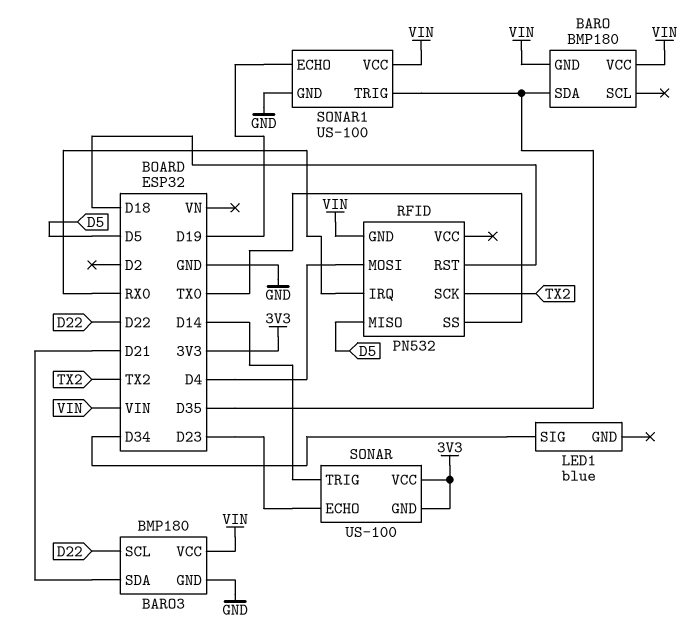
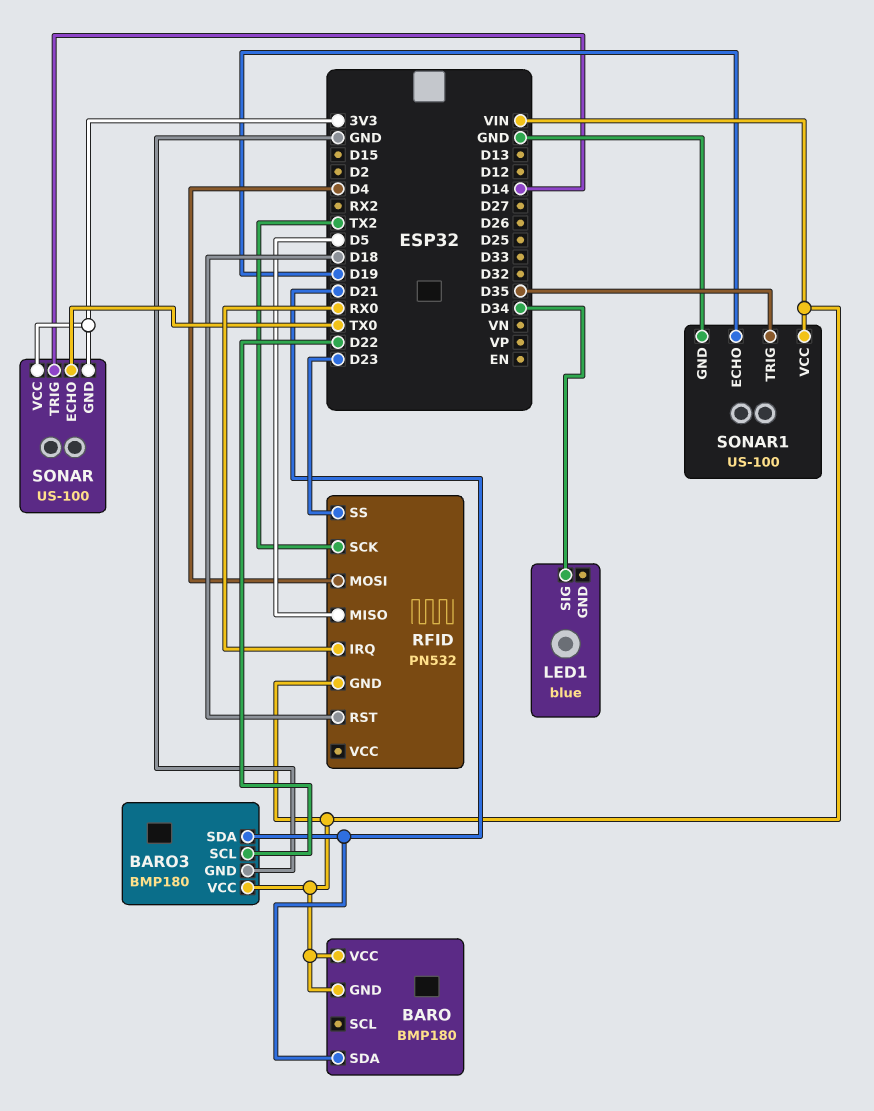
BARO pin SDA: D35 -> D21
RFID pin SS: TX0 -> D23
SONAR pin ECHO: D23 -> TX0

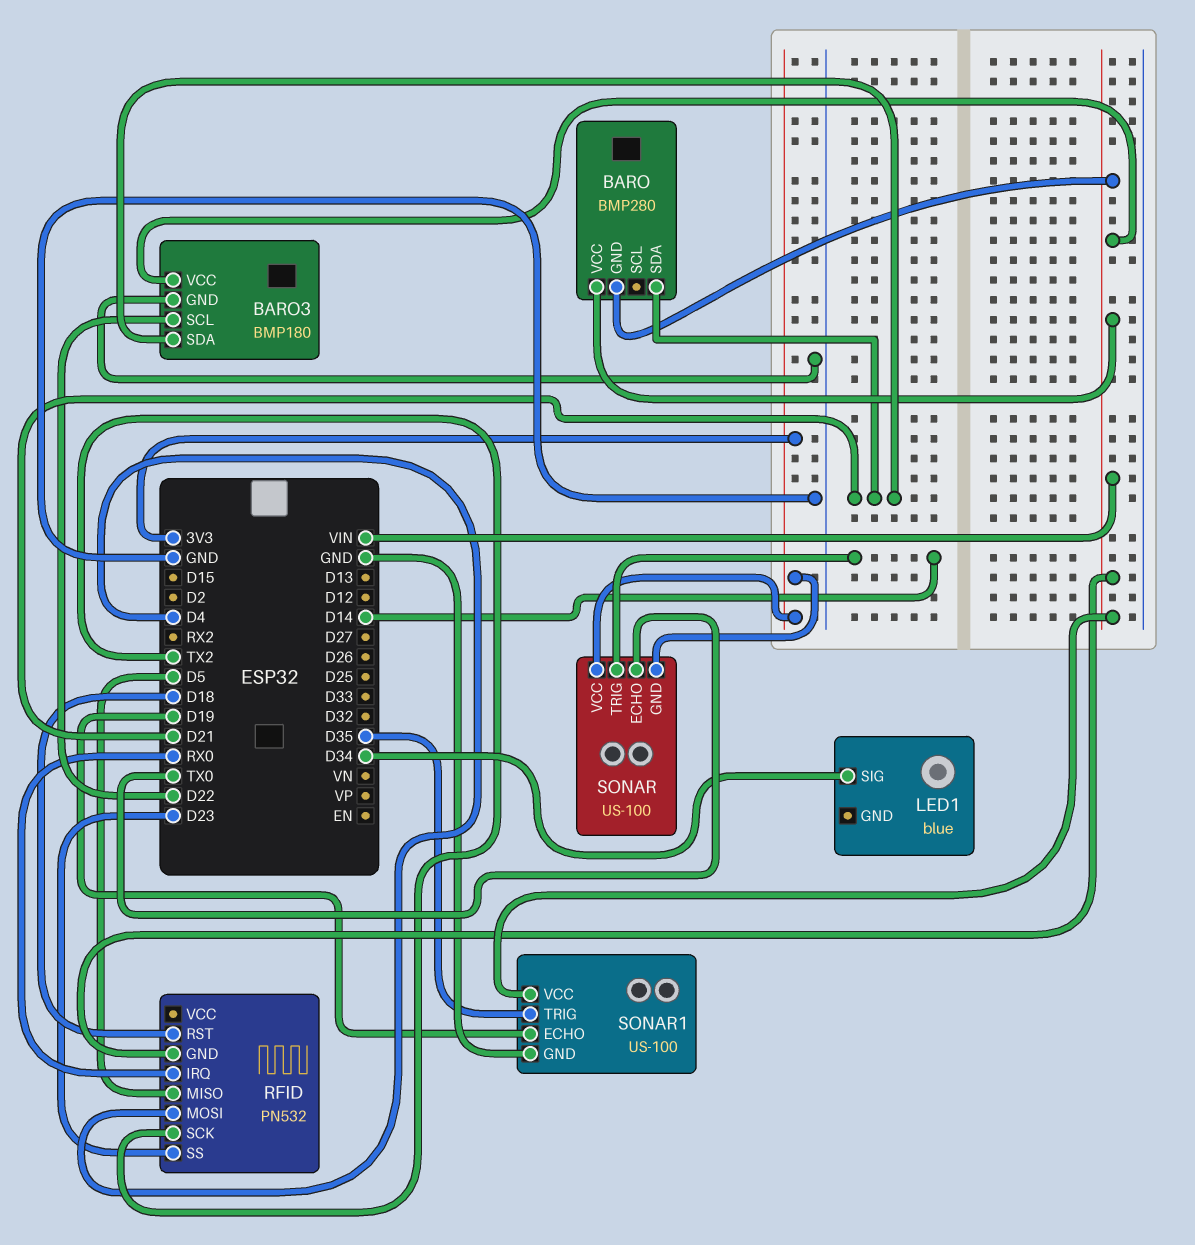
BARO: BMP180 -> BMP280

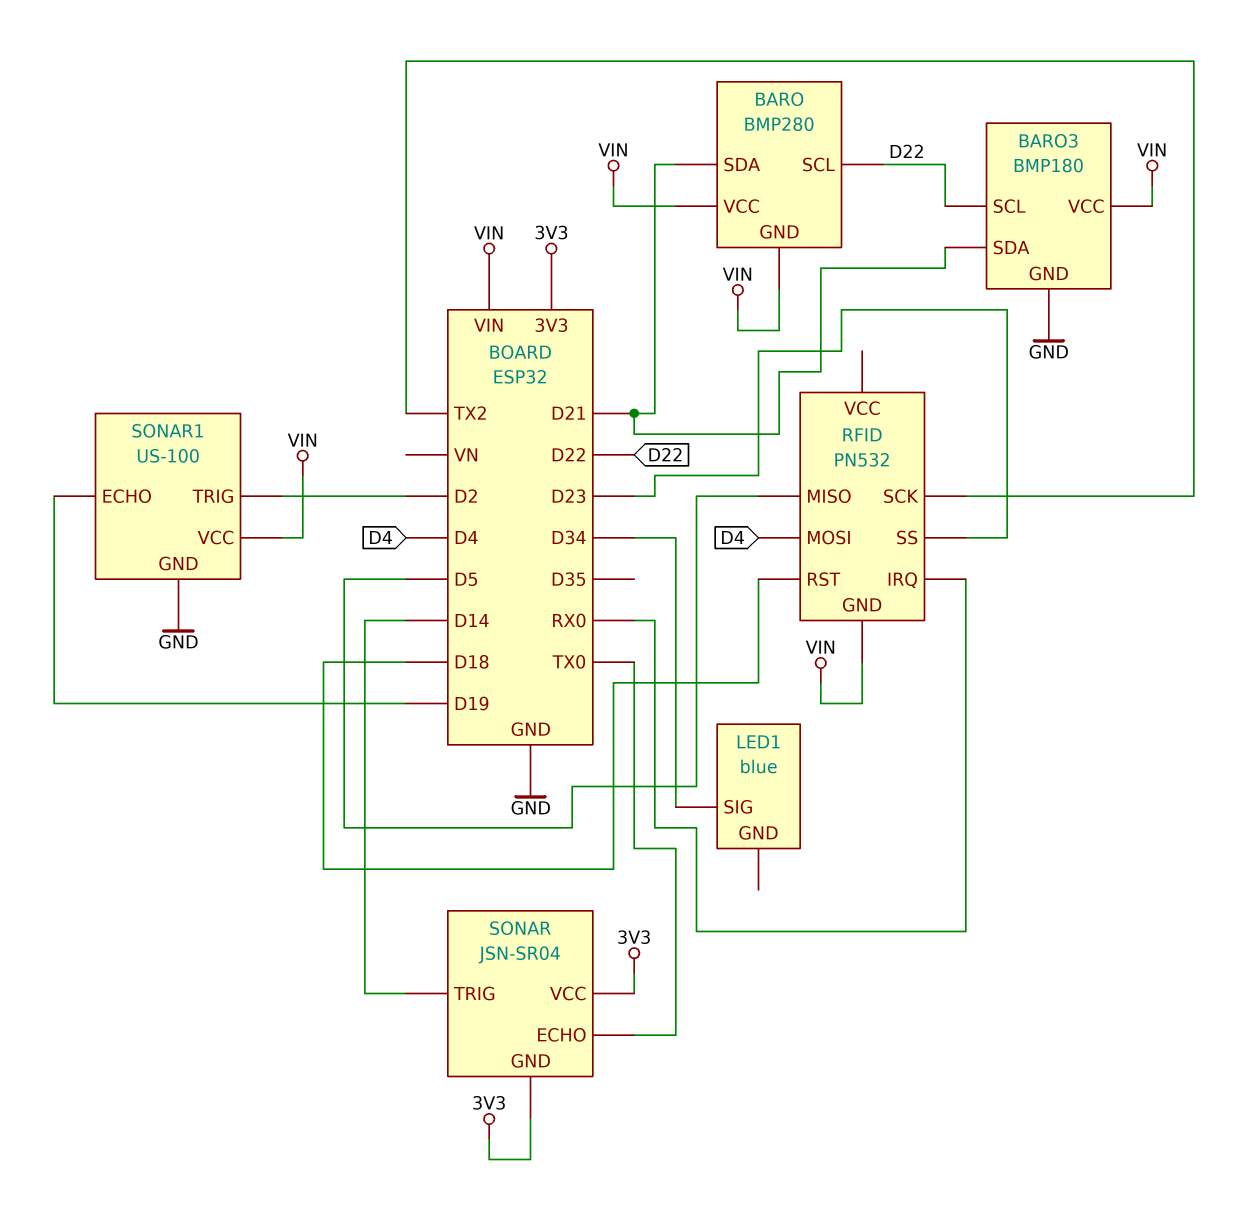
BARO pin SCL: none -> D22
SONAR: US-100 -> JSN-SR04
SONAR1 pin TRIG: D35 -> D2

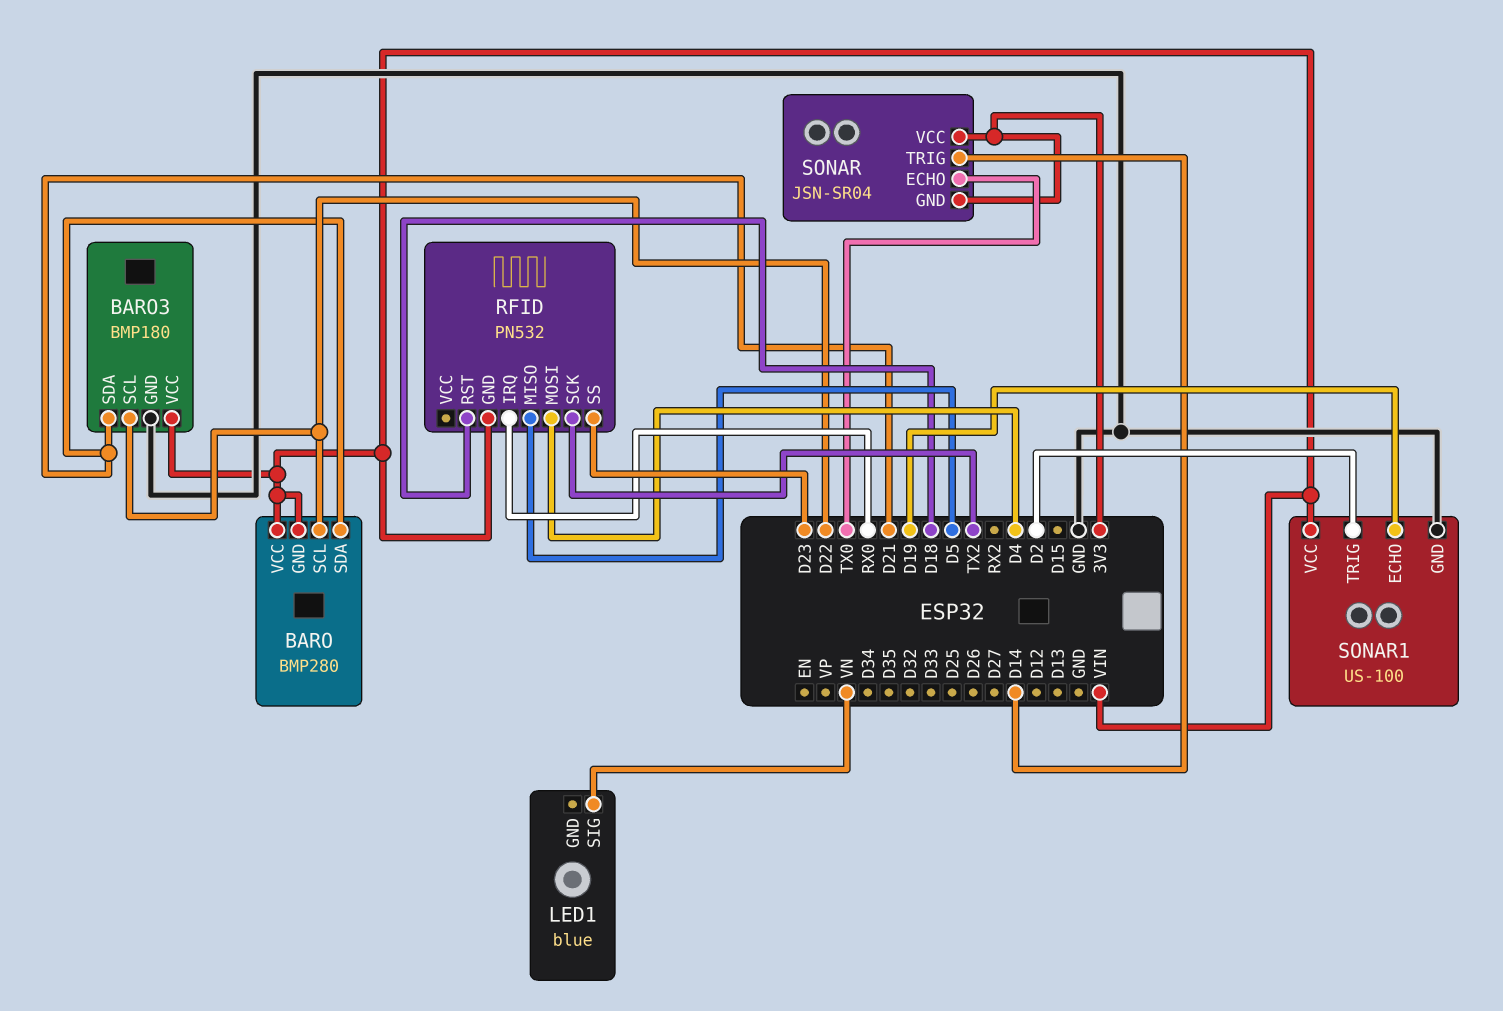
LED1 pin SIG: D34 -> VN

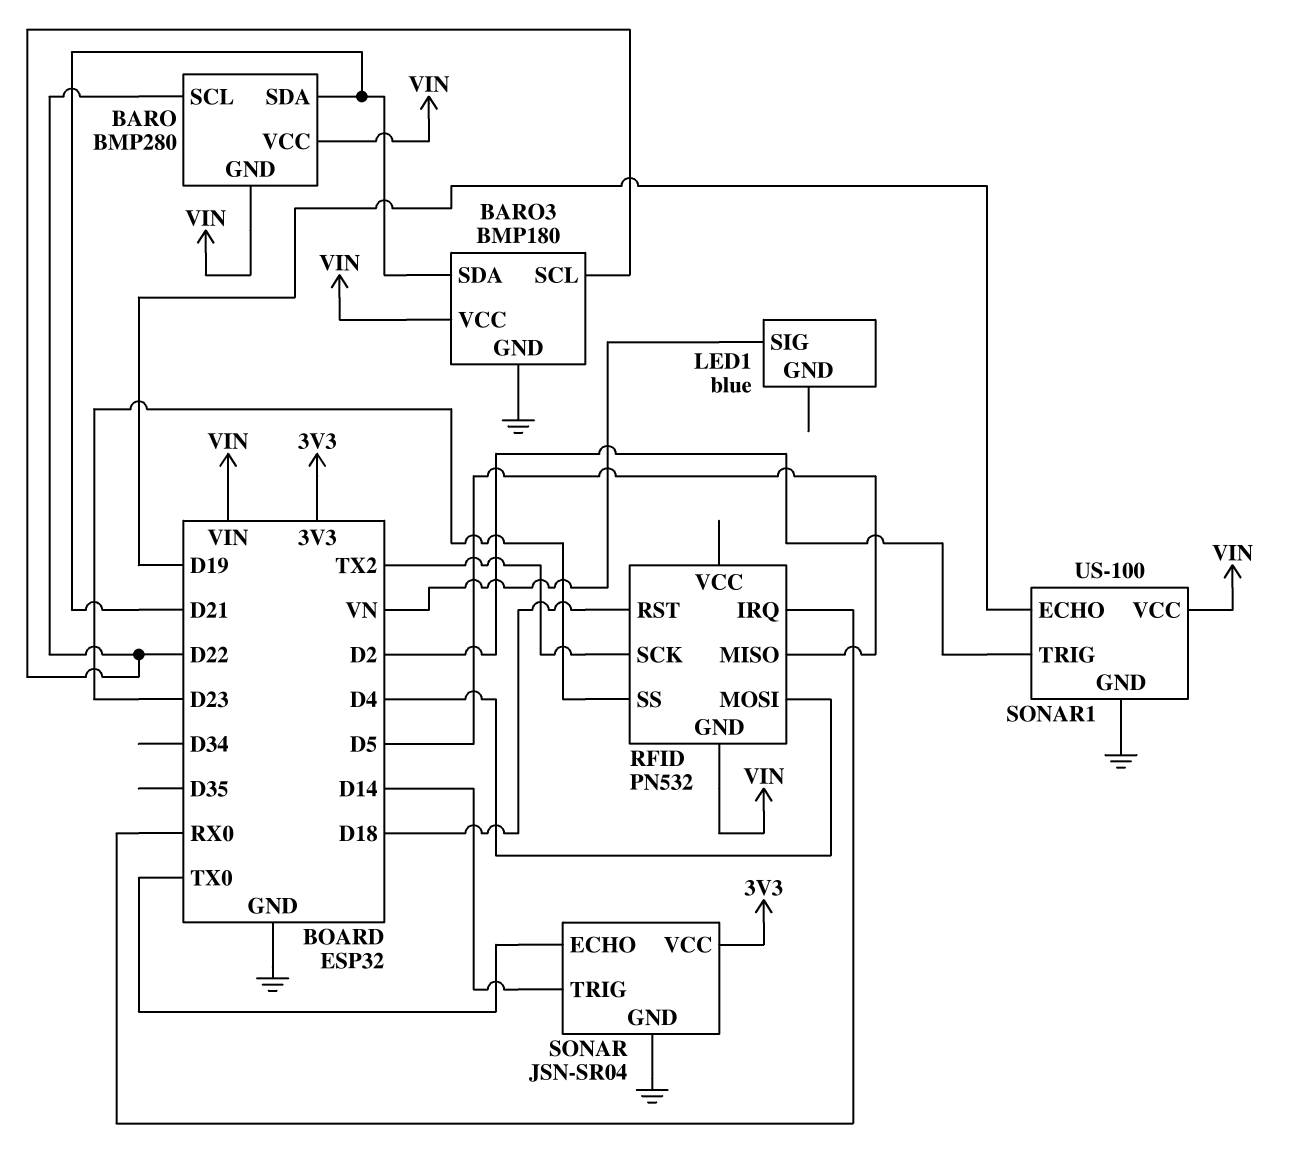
SONAR pin GND: 3V3 -> GND

